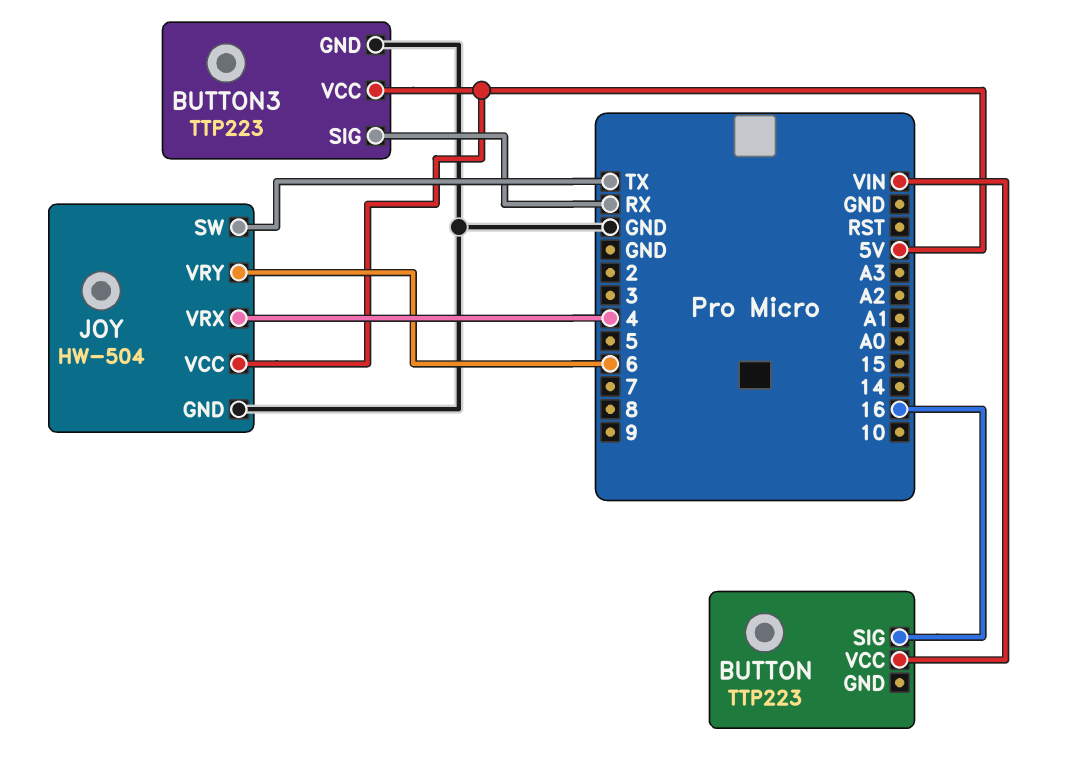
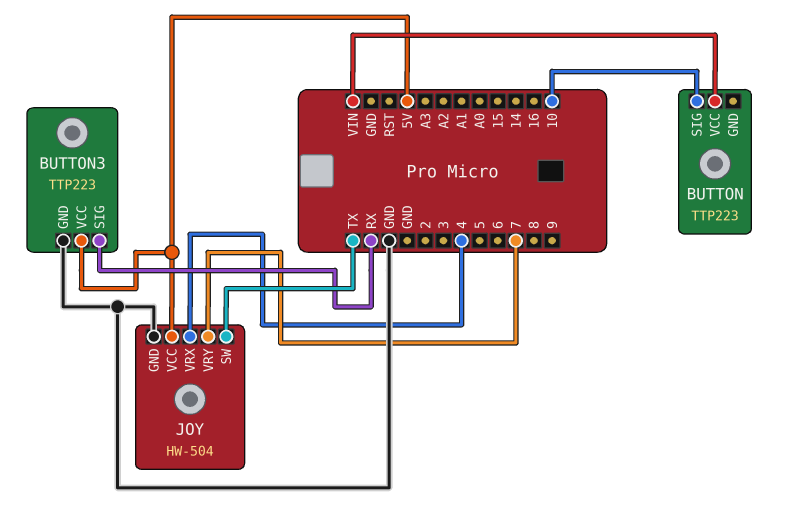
BUTTON pin SIG: 16 -> 10
JOY pin VRY: 6 -> 7

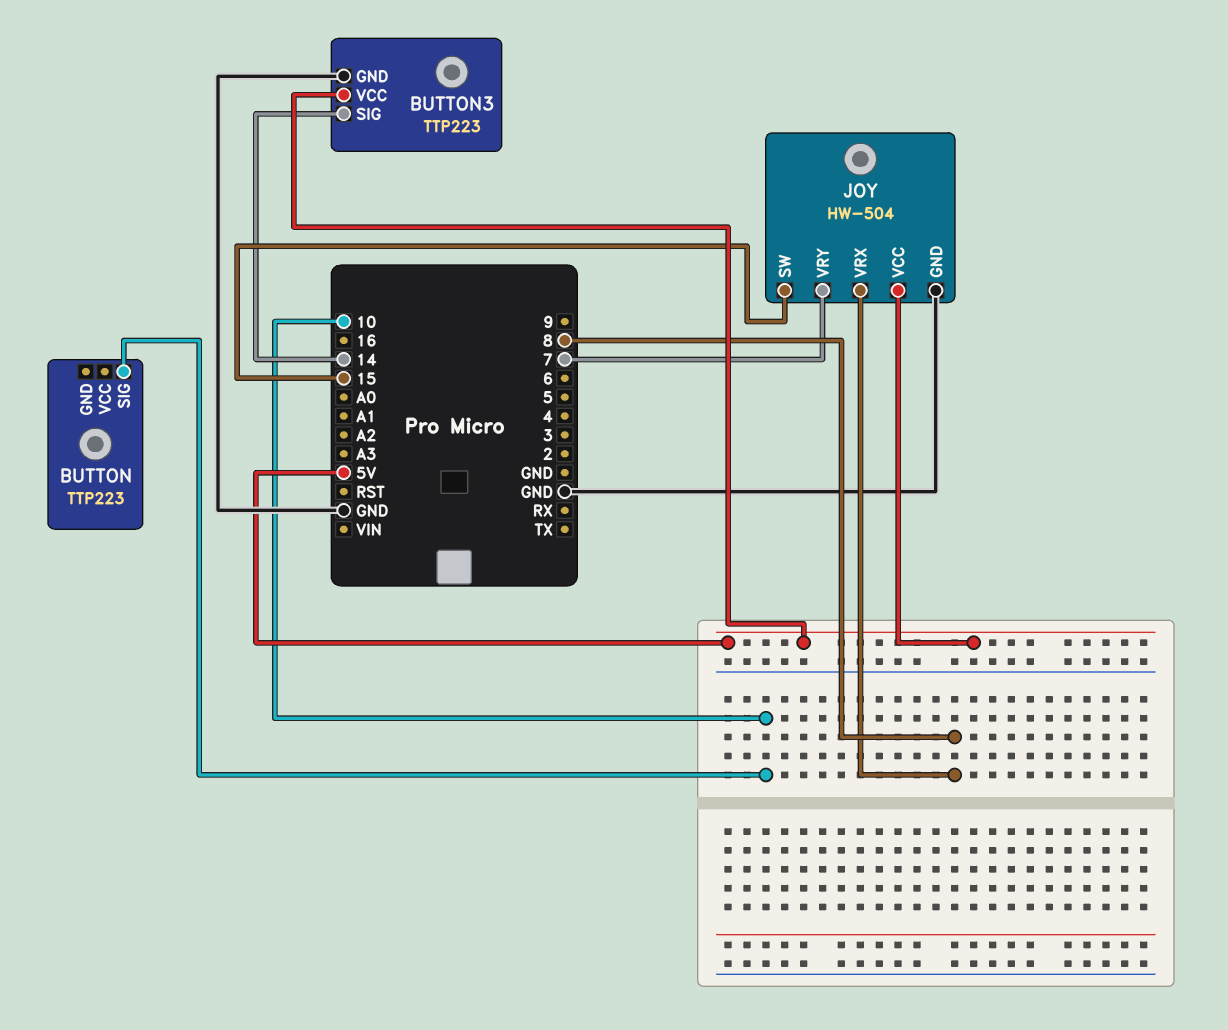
BUTTON pin VCC: VIN -> none
BUTTON3 pin SIG: RX -> 14
JOY pin SW: TX -> 15
JOY pin VRX: 4 -> 8

